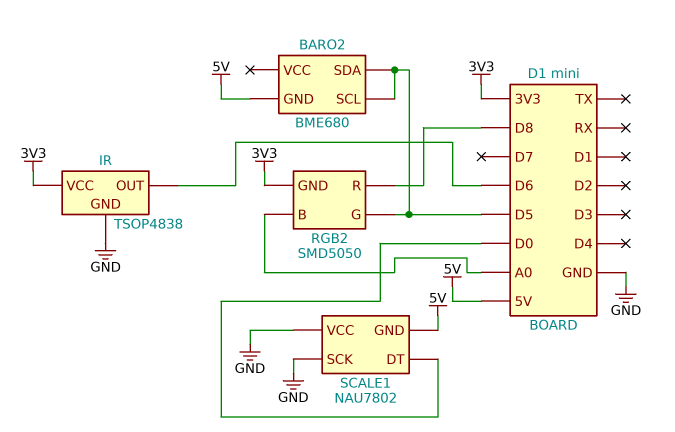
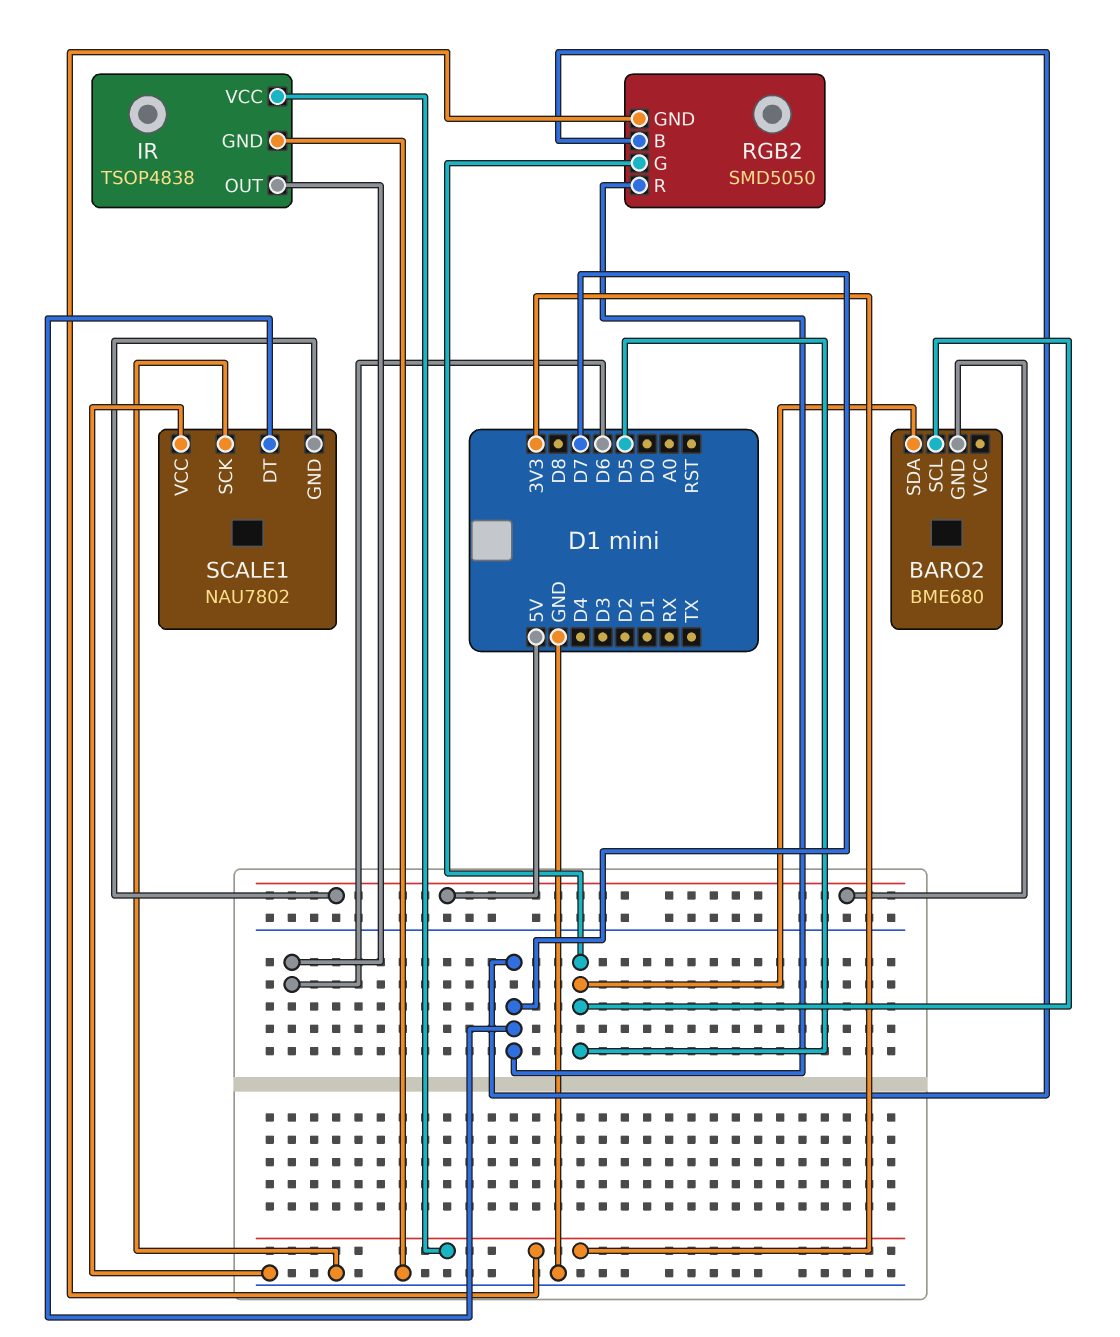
RGB2 pin B: A0 -> D7
RGB2 pin R: D8 -> D7
SCALE1 pin DT: D0 -> D7

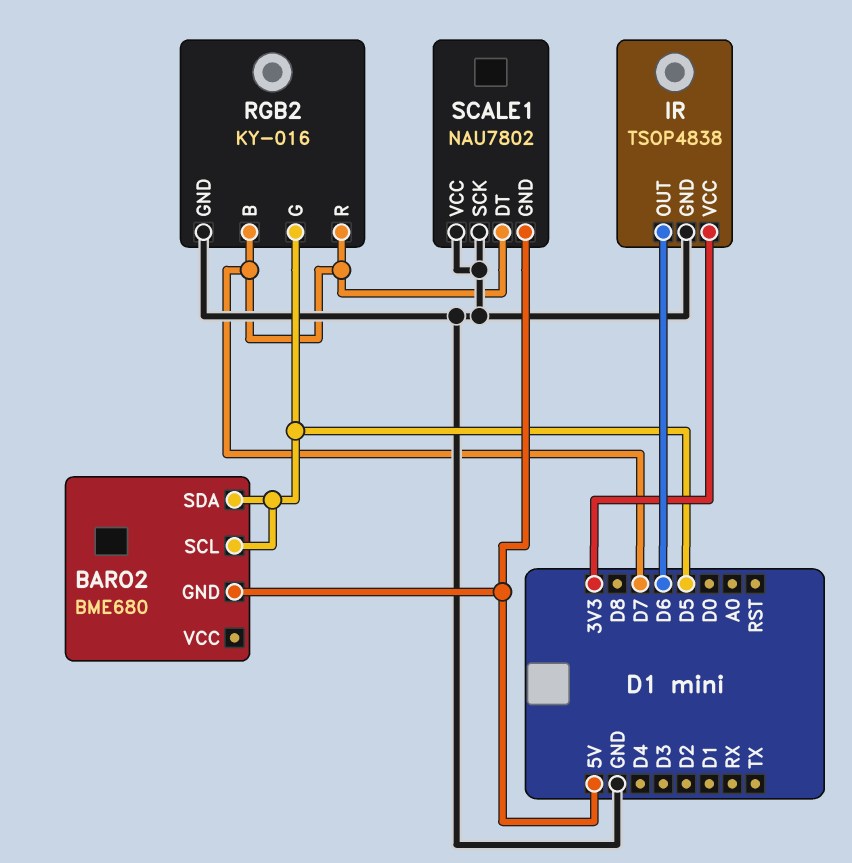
RGB2: SMD5050 -> KY-016
RGB2 pin GND: 3V3 -> GND

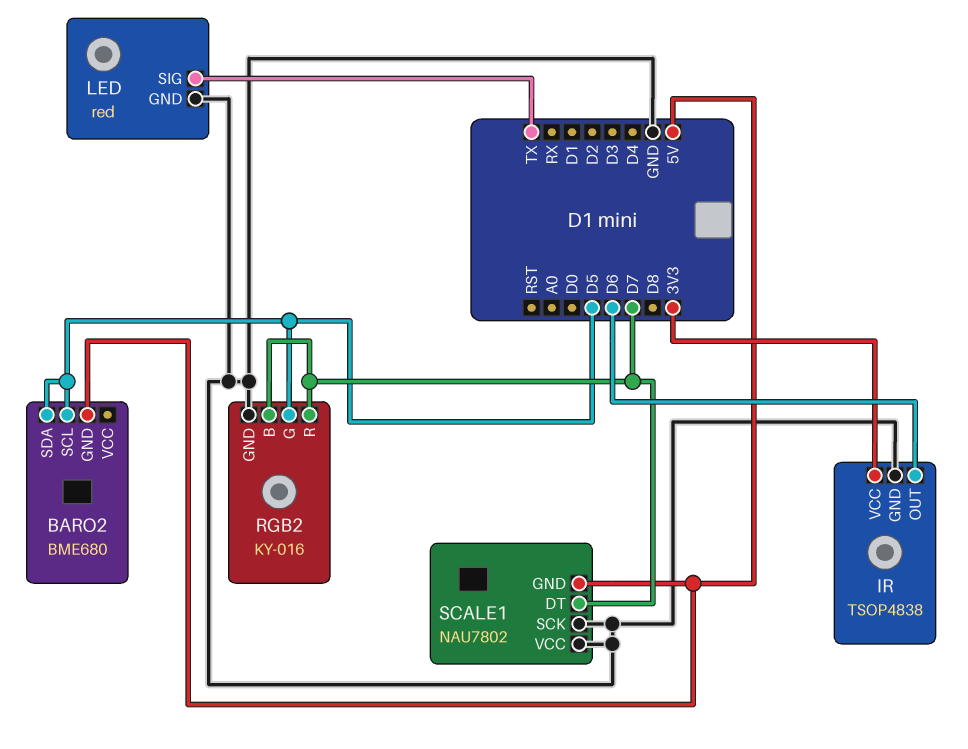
LED: none -> red
LED pin GND: none -> GND
LED pin SIG: none -> TX

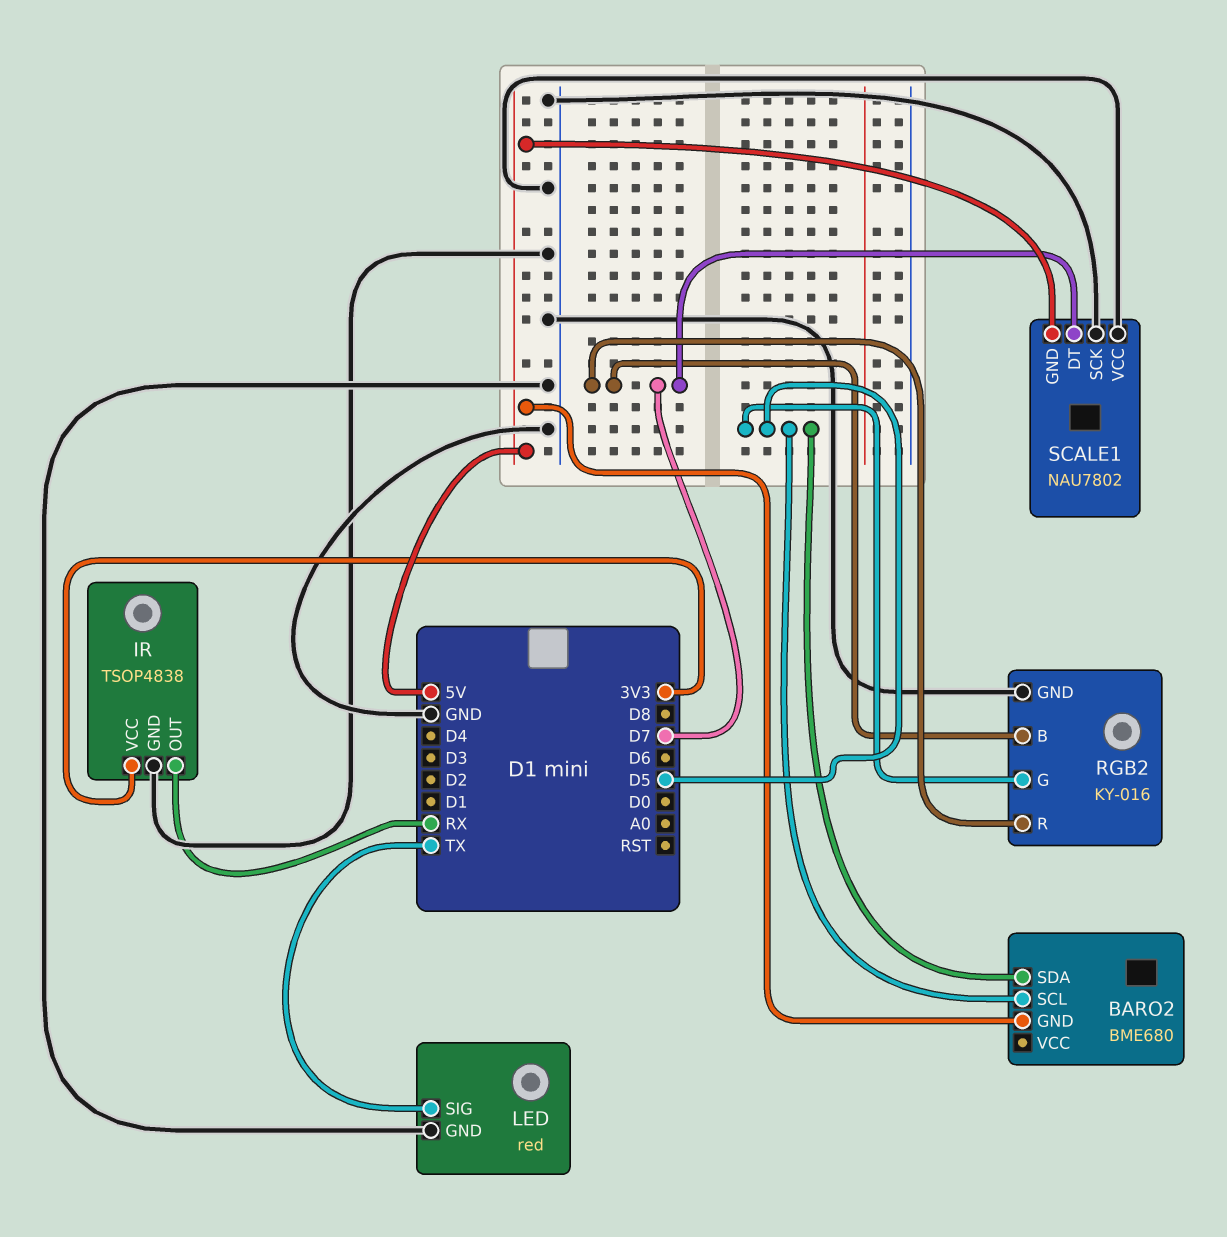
IR pin OUT: D6 -> RX

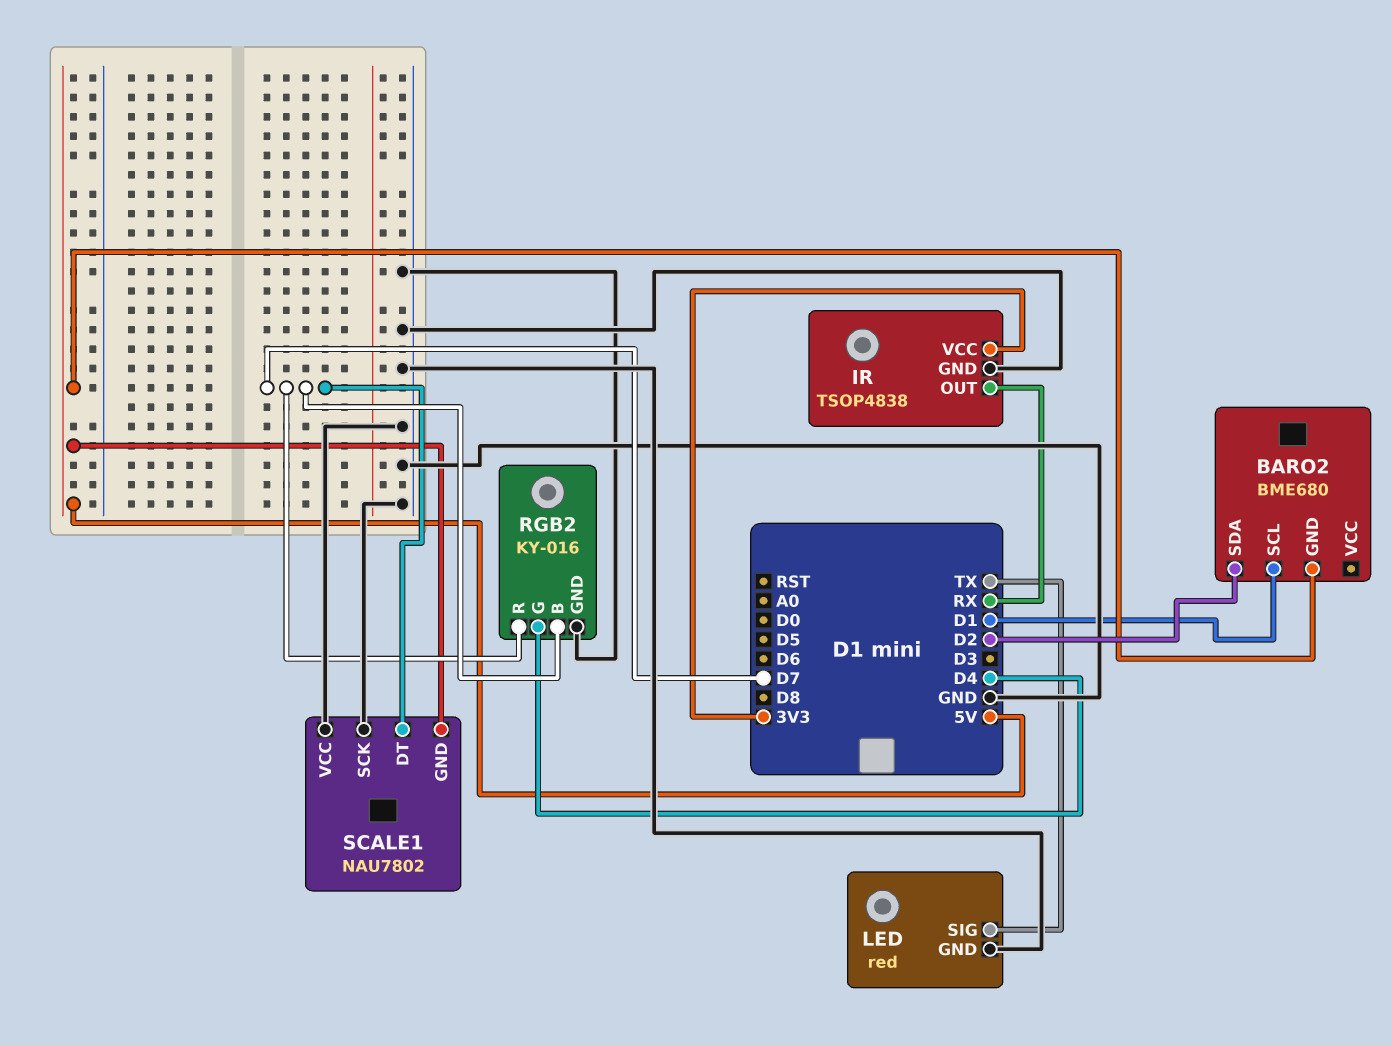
BARO2 pin SCL: D5 -> D1
BARO2 pin SDA: D5 -> D2
RGB2 pin G: D5 -> D4

